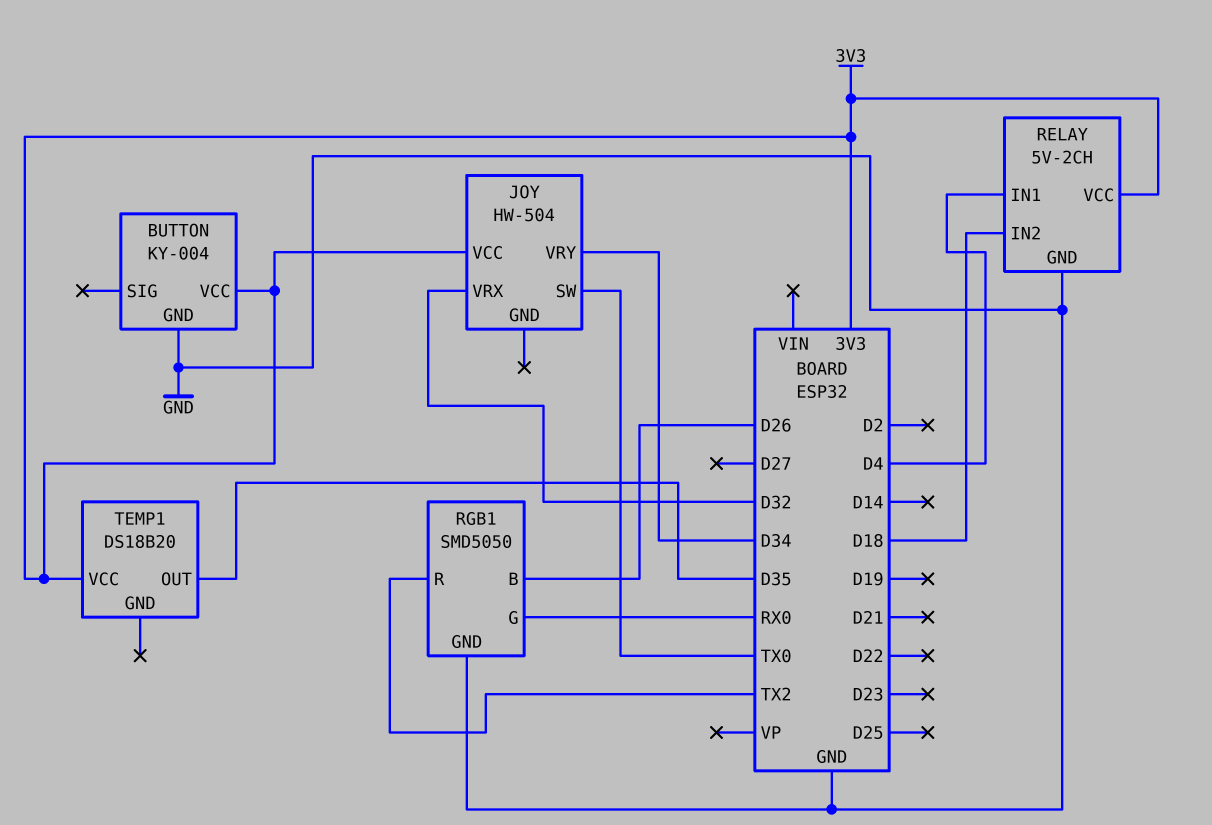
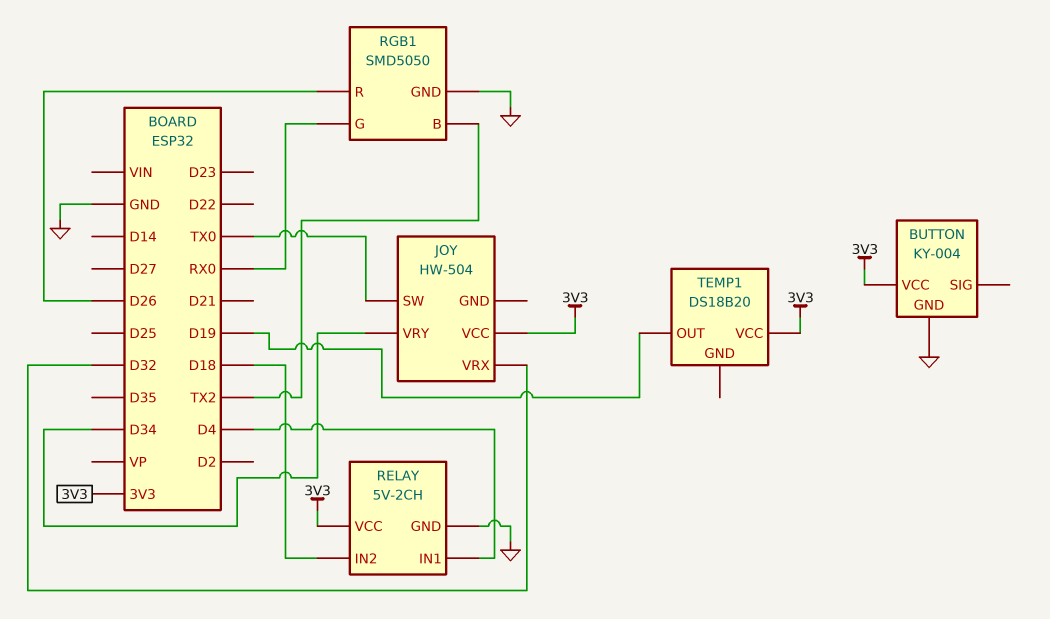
RGB1 pin B: D26 -> TX2
RGB1 pin R: TX2 -> D26
TEMP1 pin OUT: D35 -> D19

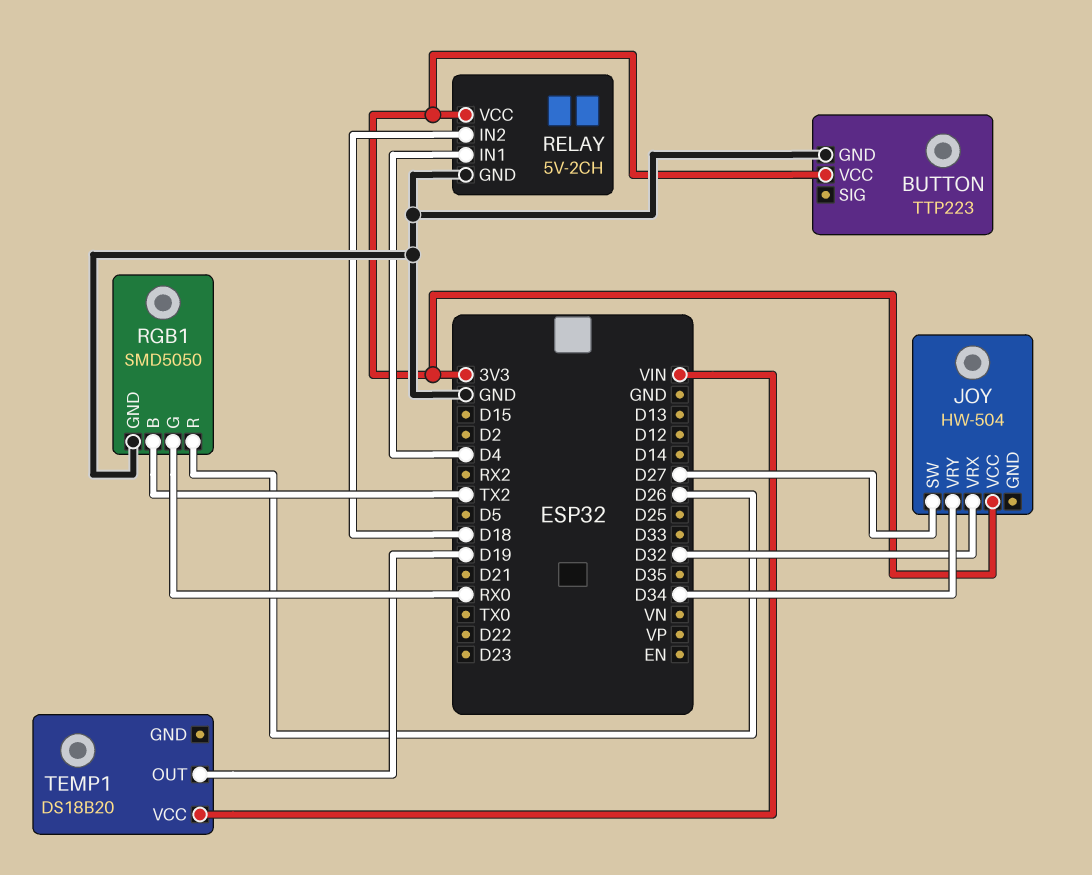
BUTTON: KY-004 -> TTP223
JOY pin SW: TX0 -> D27
TEMP1 pin VCC: 3V3 -> VIN

